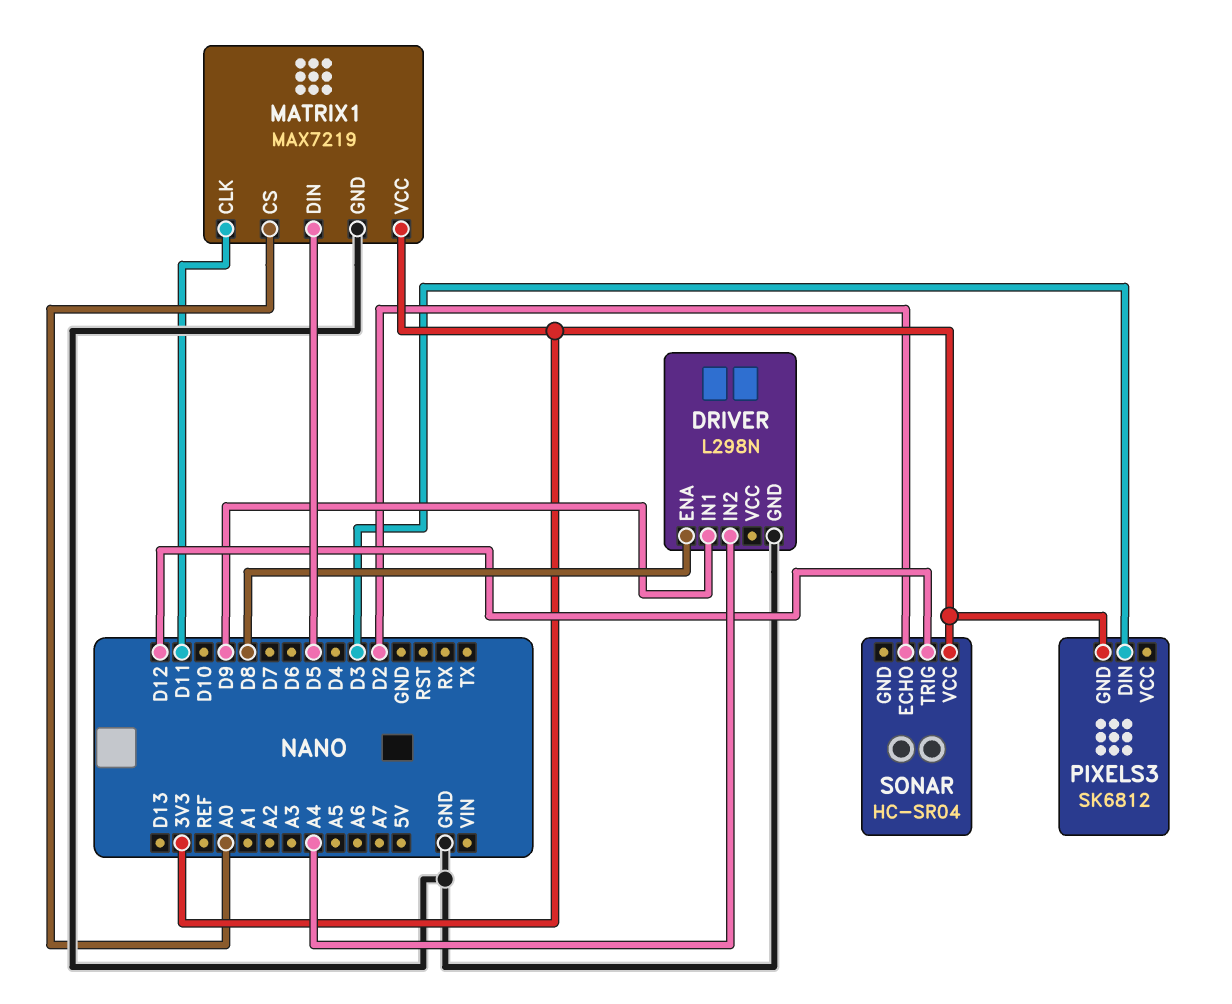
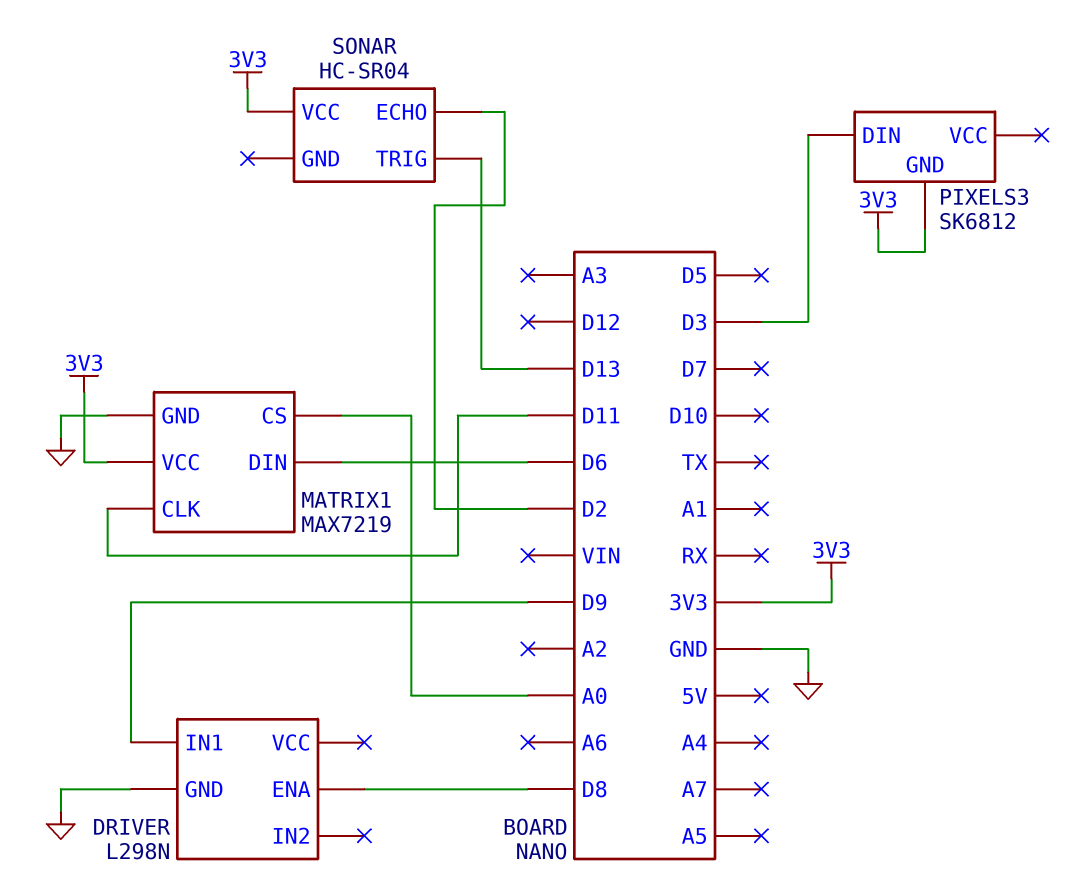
DRIVER pin IN2: A4 -> none
MATRIX1 pin DIN: D5 -> D6
SONAR pin TRIG: D12 -> D13

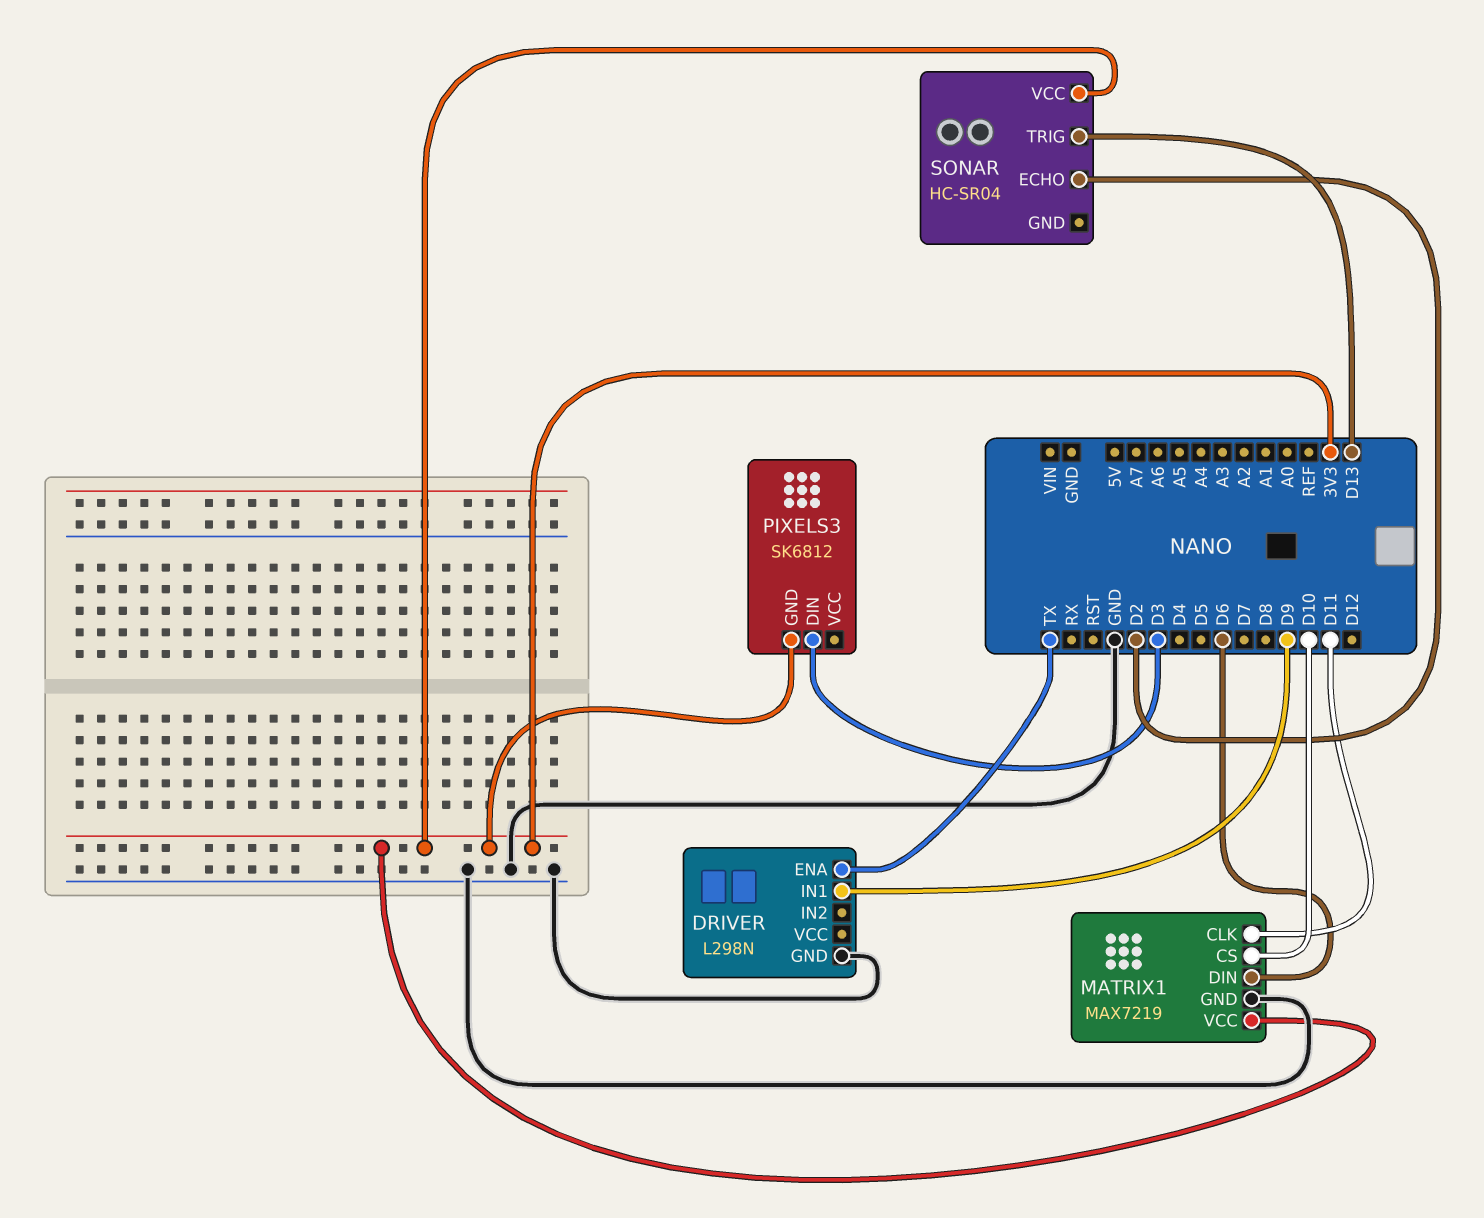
DRIVER pin ENA: D8 -> TX
MATRIX1 pin CS: A0 -> D10

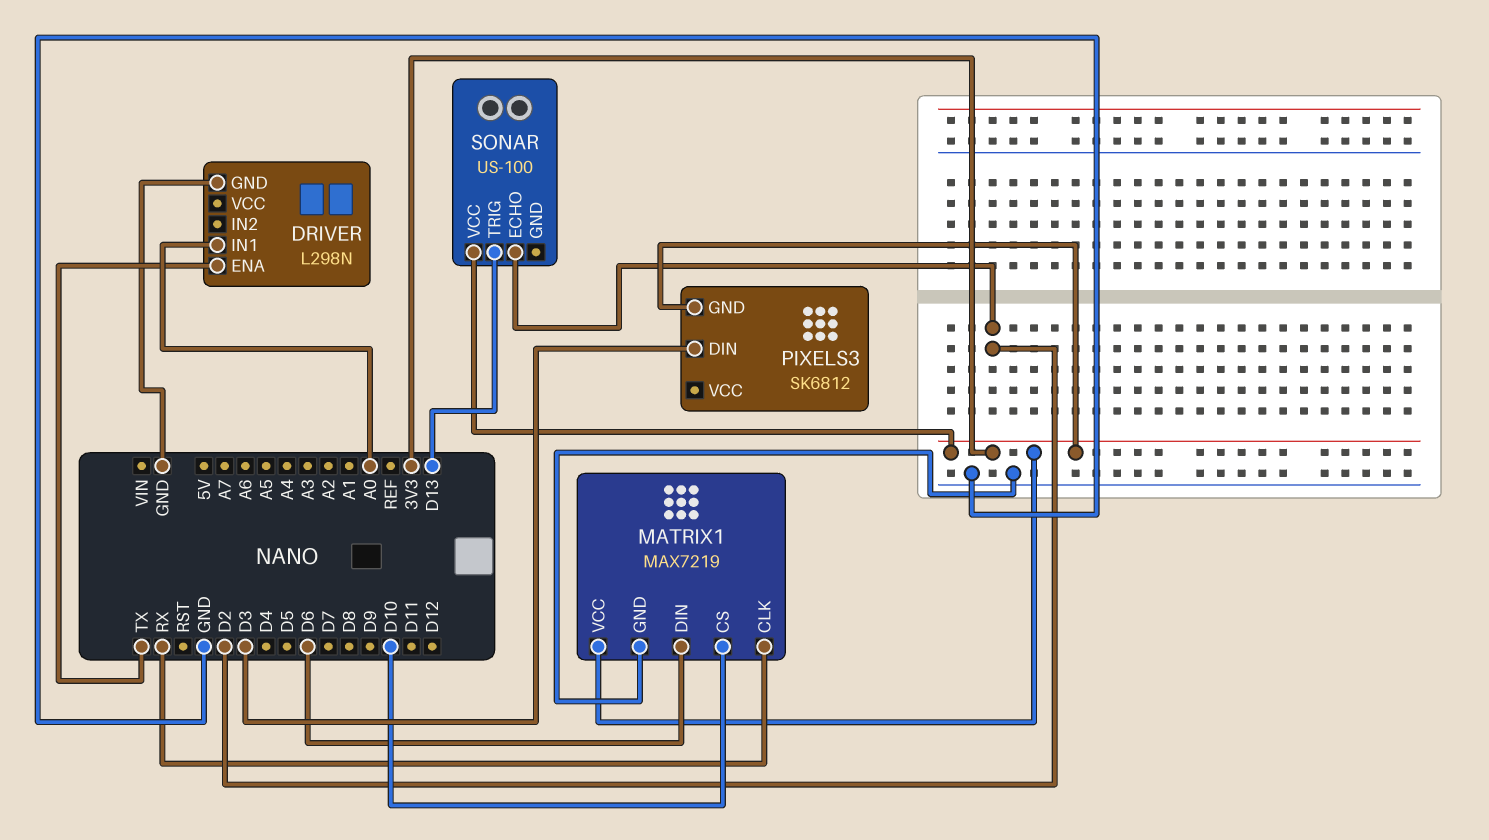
DRIVER pin IN1: D9 -> A0
MATRIX1 pin CLK: D11 -> RX
SONAR: HC-SR04 -> US-100

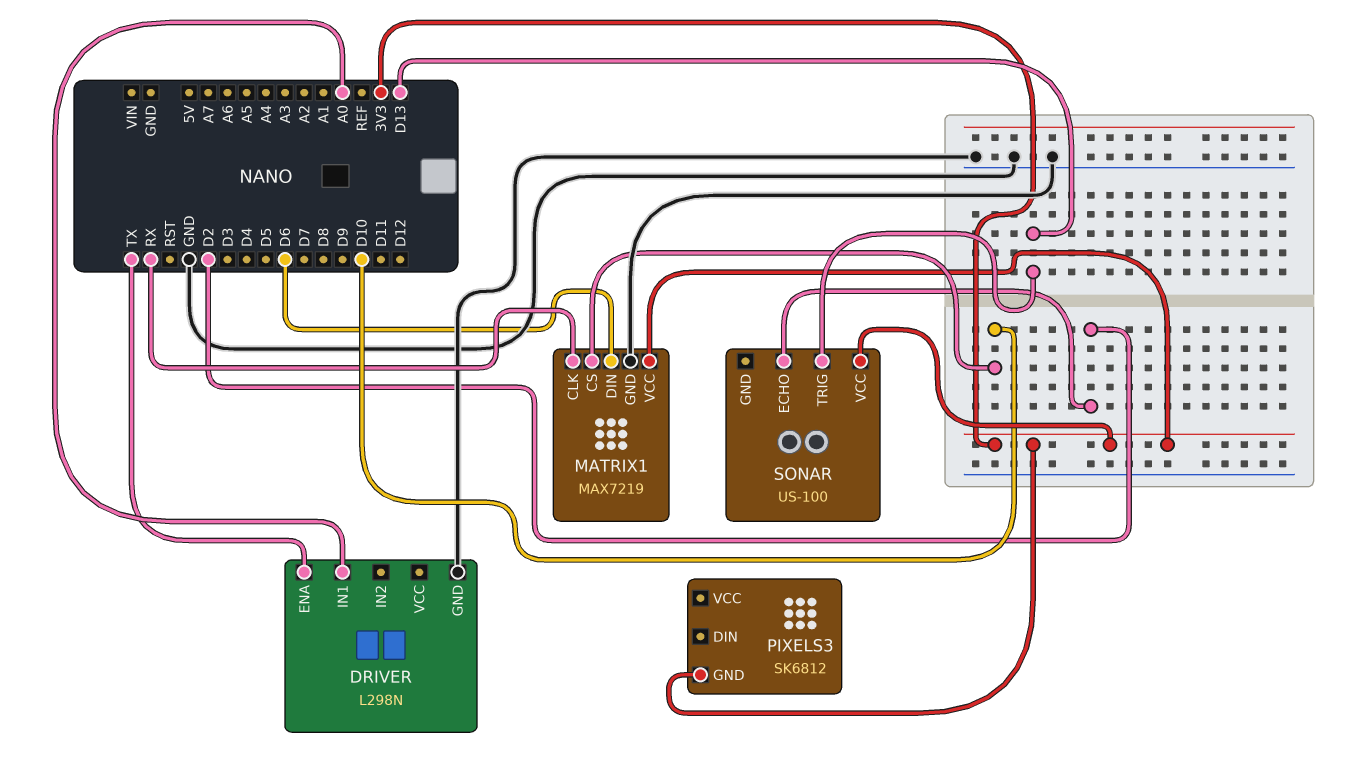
PIXELS3 pin DIN: D3 -> none

